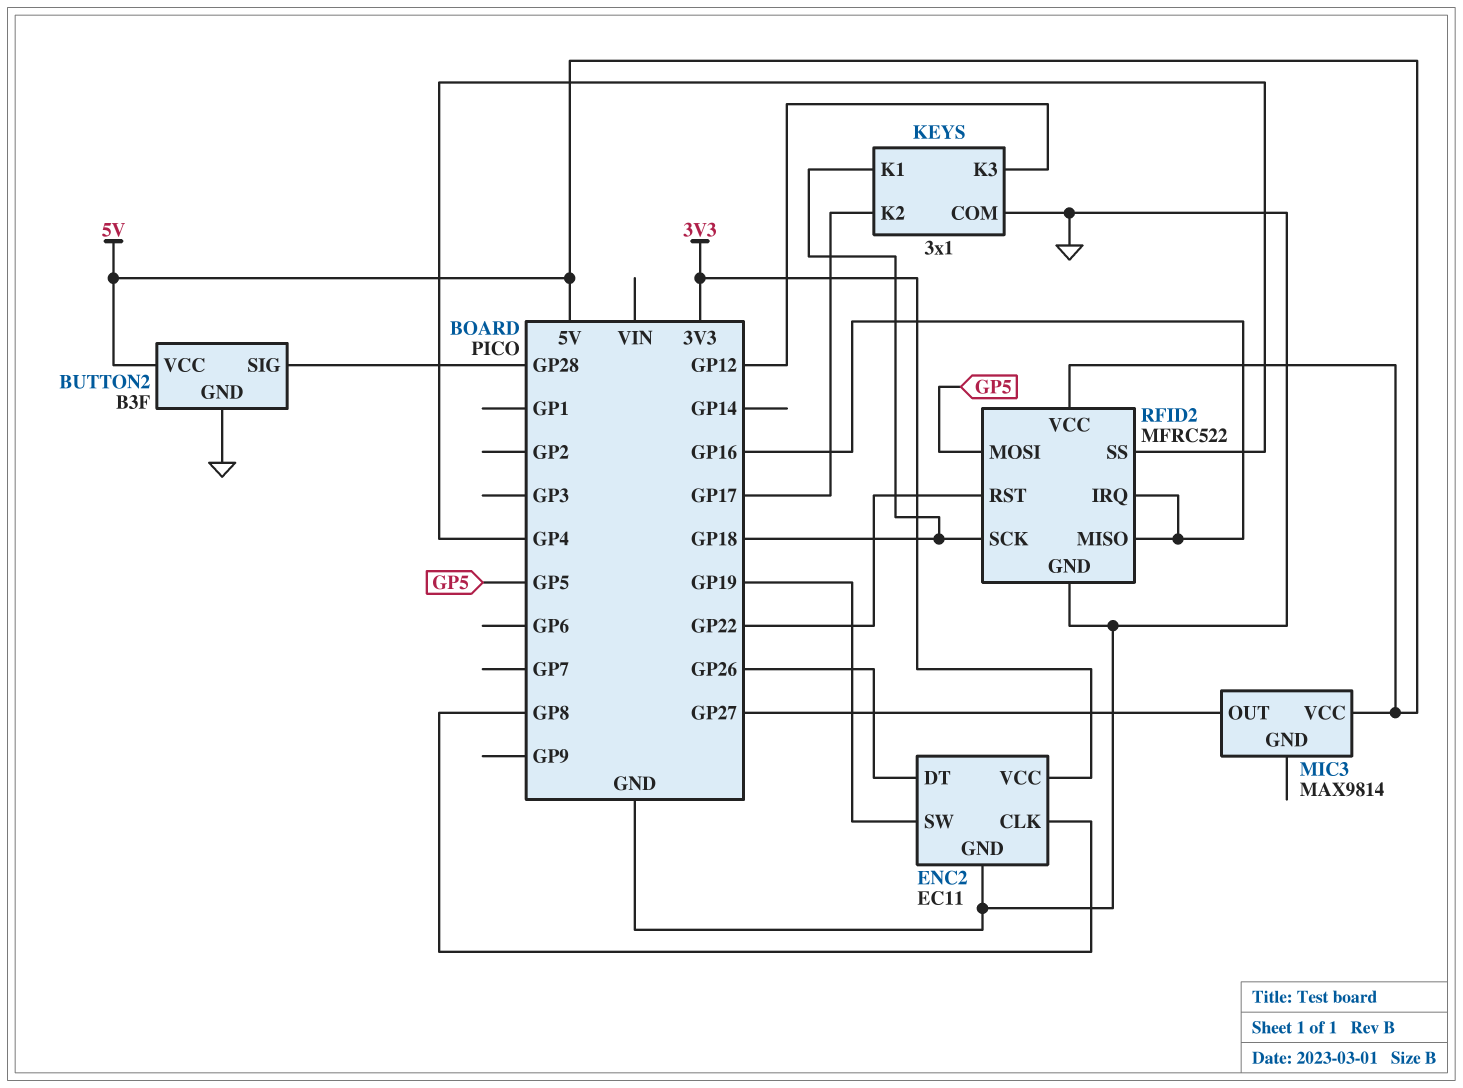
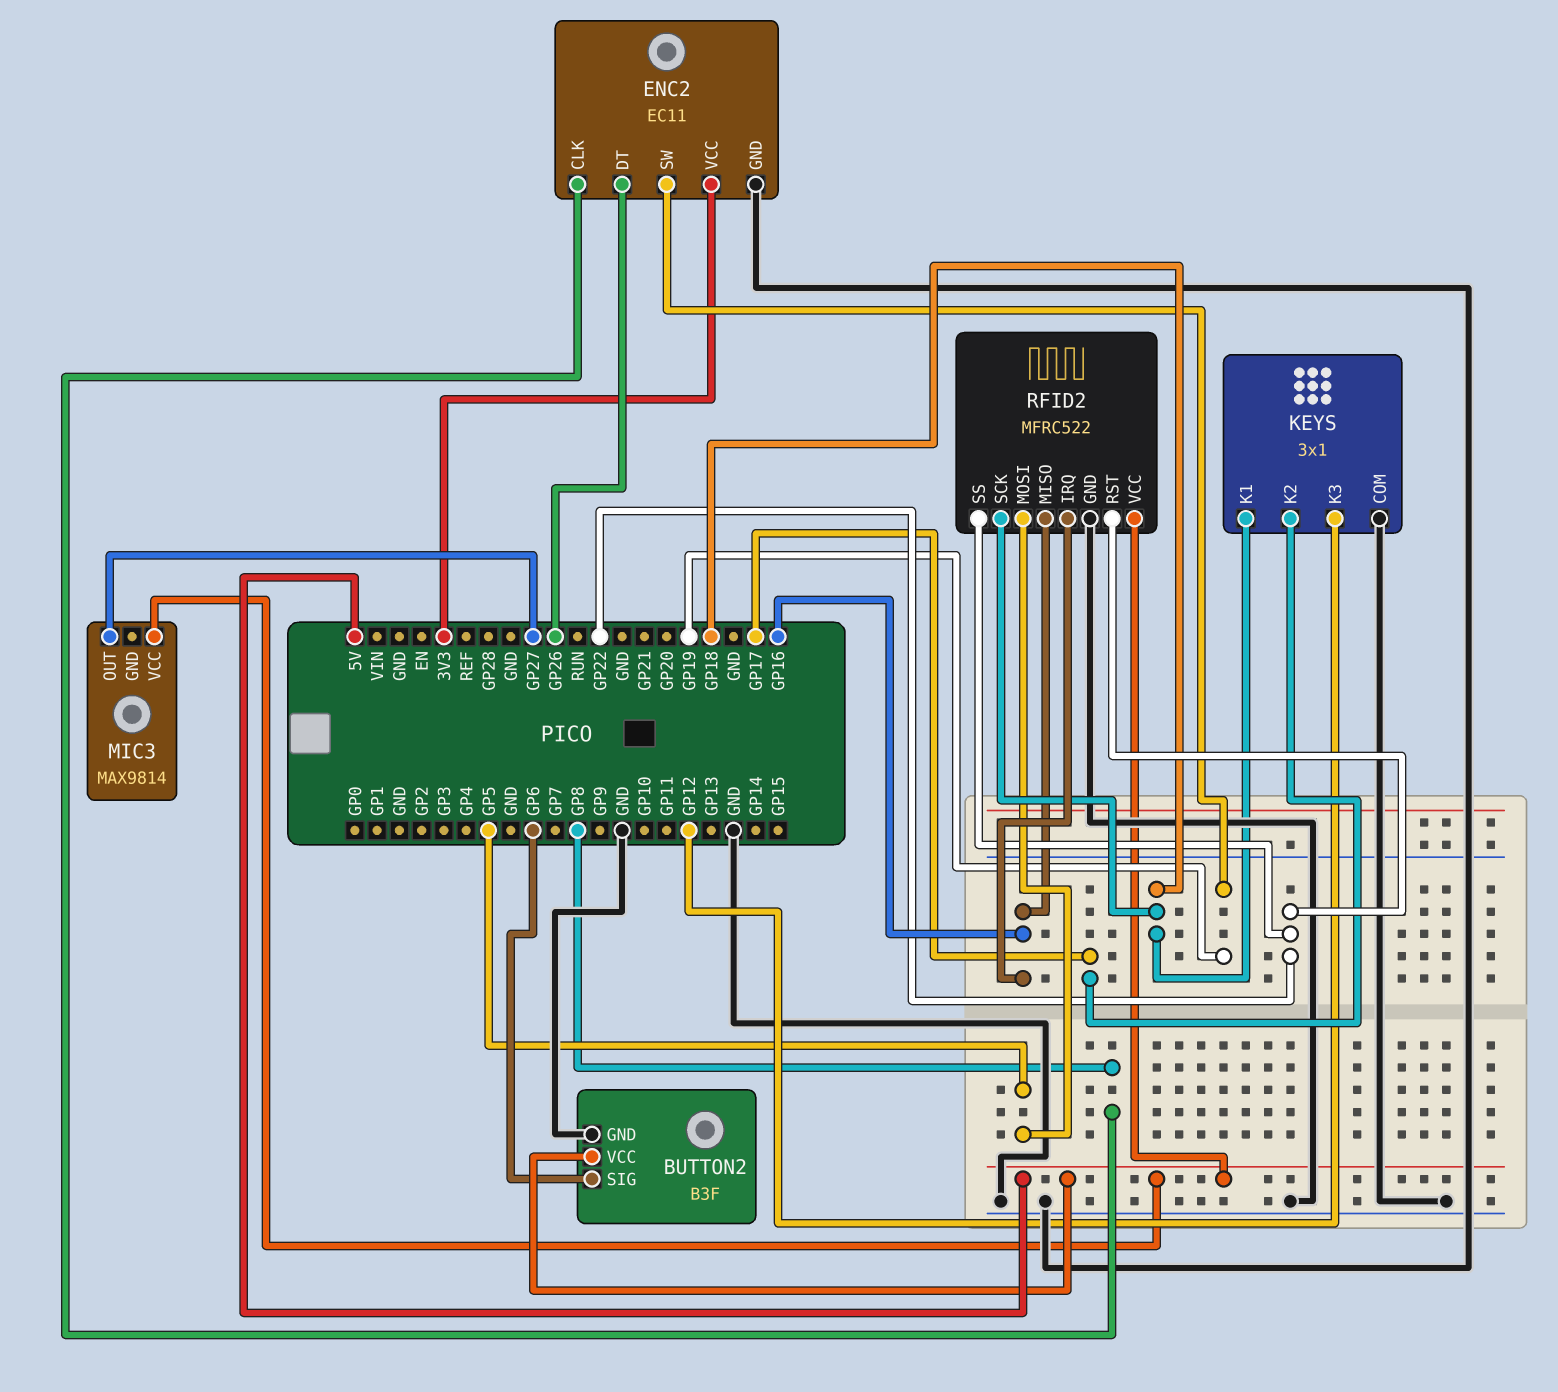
BUTTON2 pin SIG: GP28 -> GP6
RFID2 pin SS: GP4 -> GP22

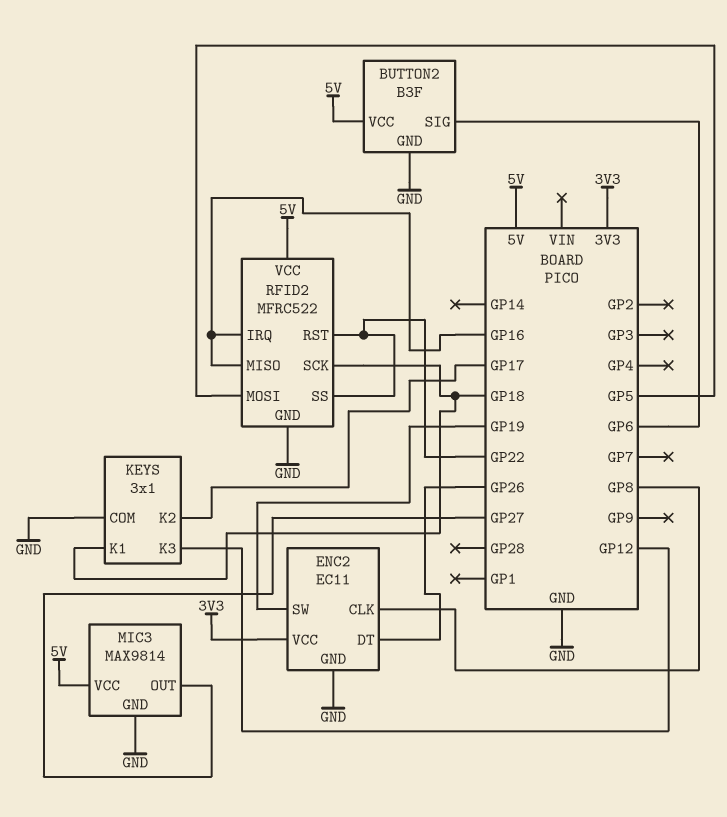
MIC3 pin GND: none -> GND

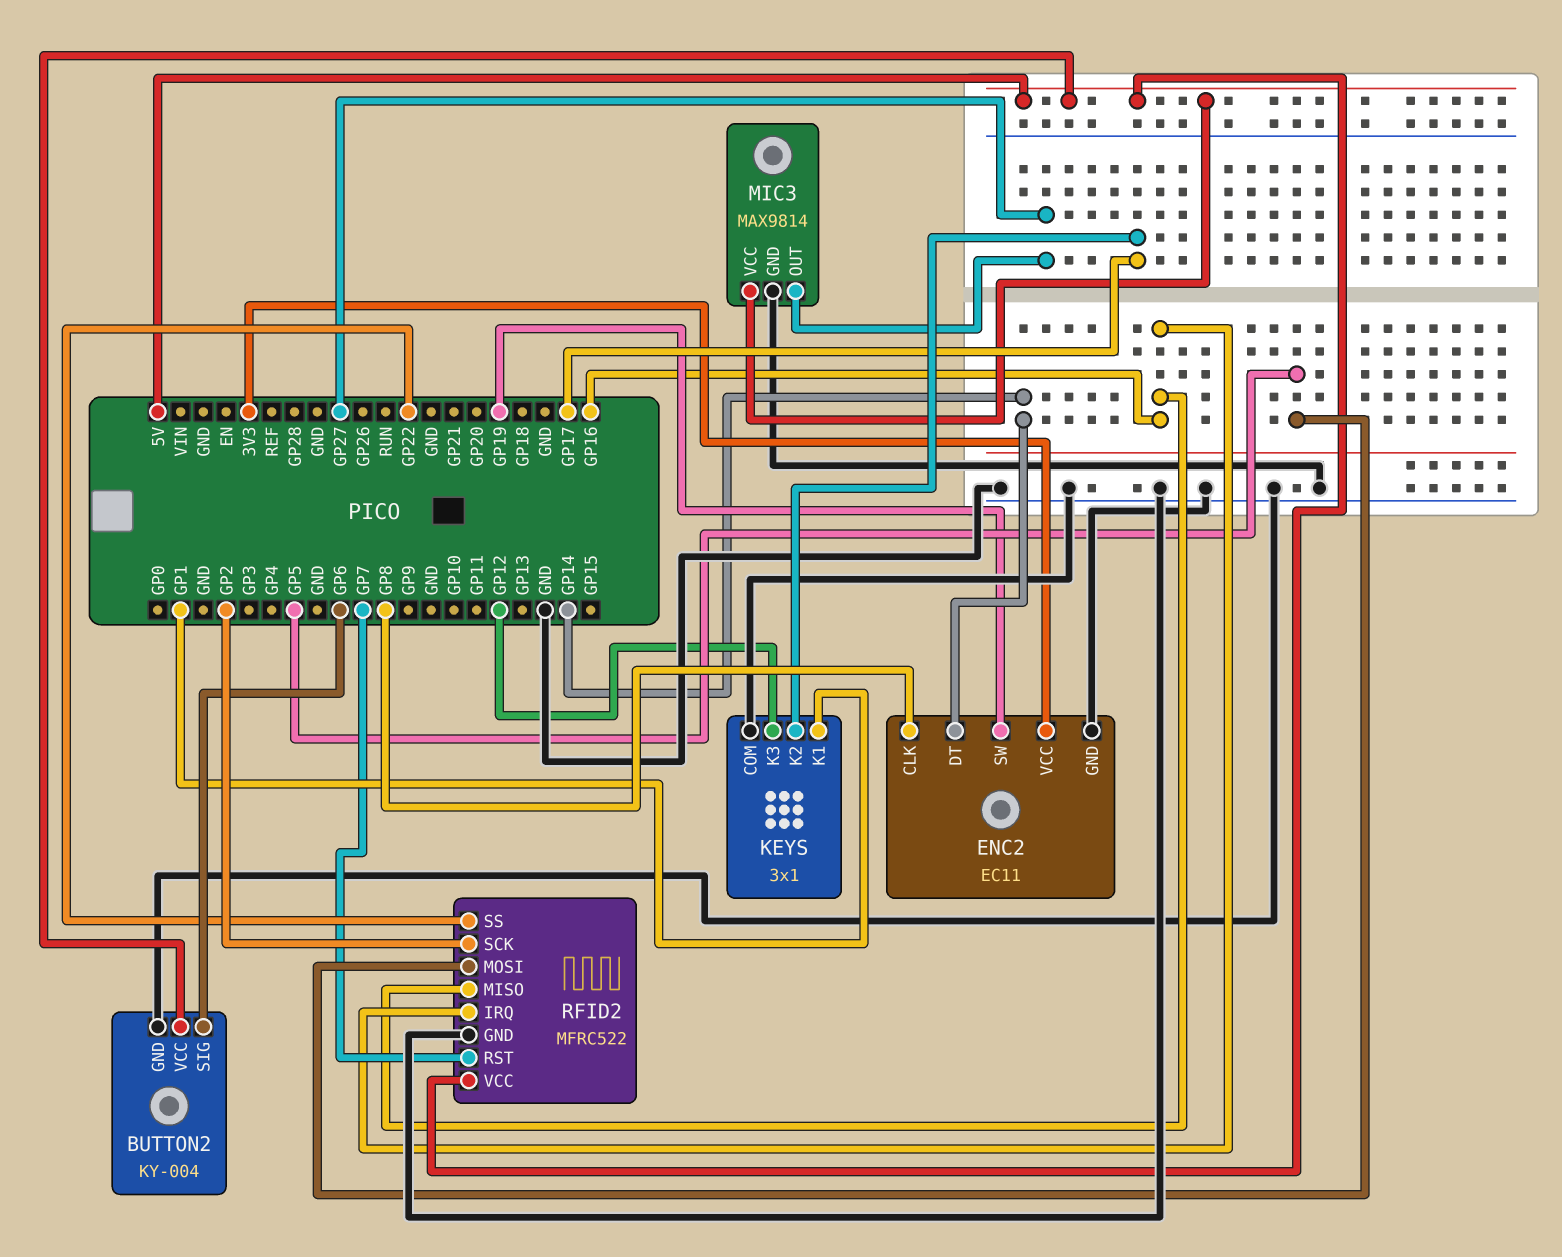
BUTTON2: B3F -> KY-004
ENC2 pin DT: GP26 -> GP14
KEYS pin K1: GP18 -> GP1
RFID2 pin RST: GP22 -> GP7
RFID2 pin SCK: GP18 -> GP2

